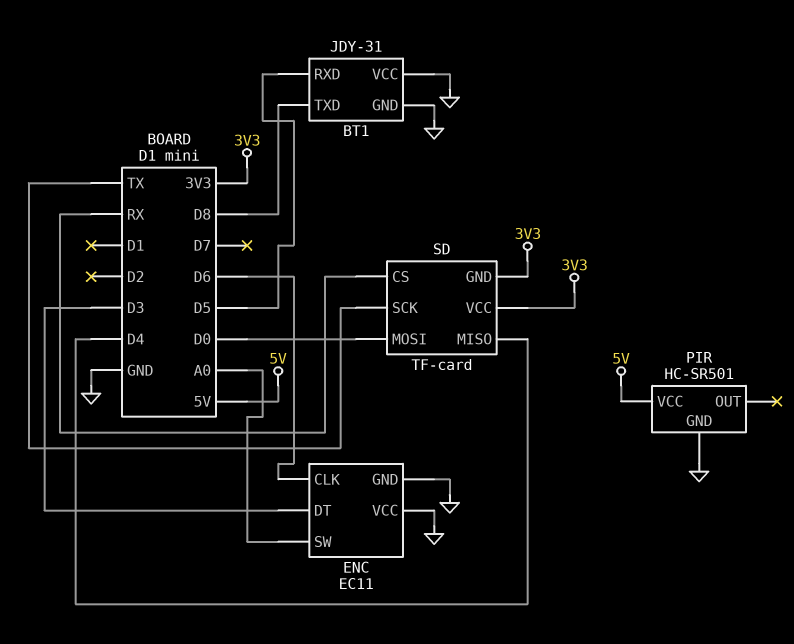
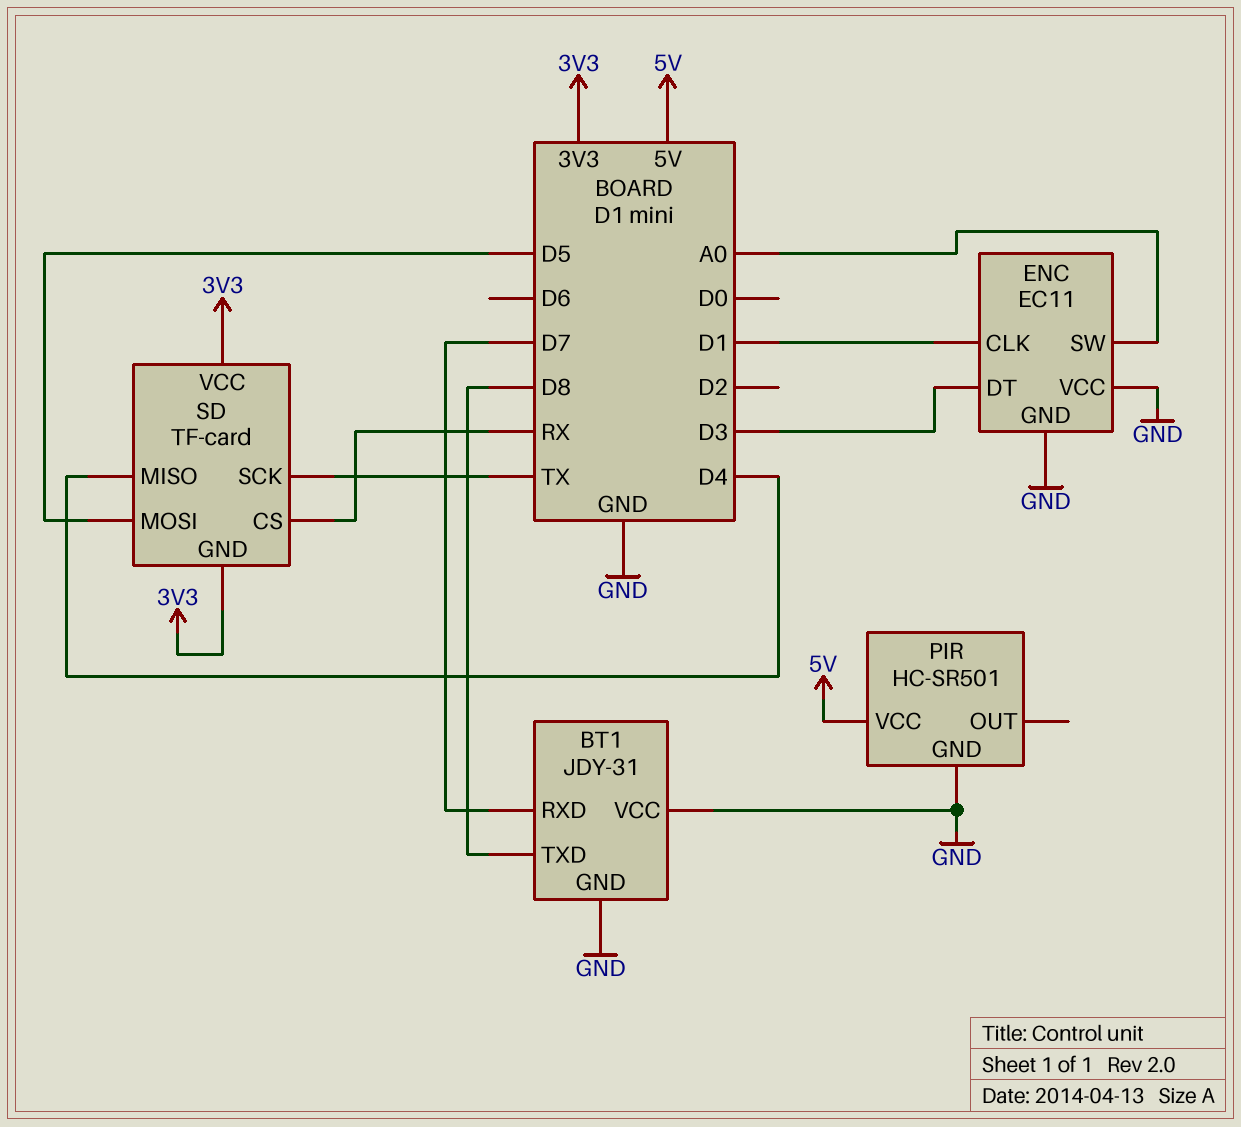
BT1 pin RXD: D5 -> D7
ENC pin CLK: D6 -> D1
SD pin MOSI: D0 -> D5

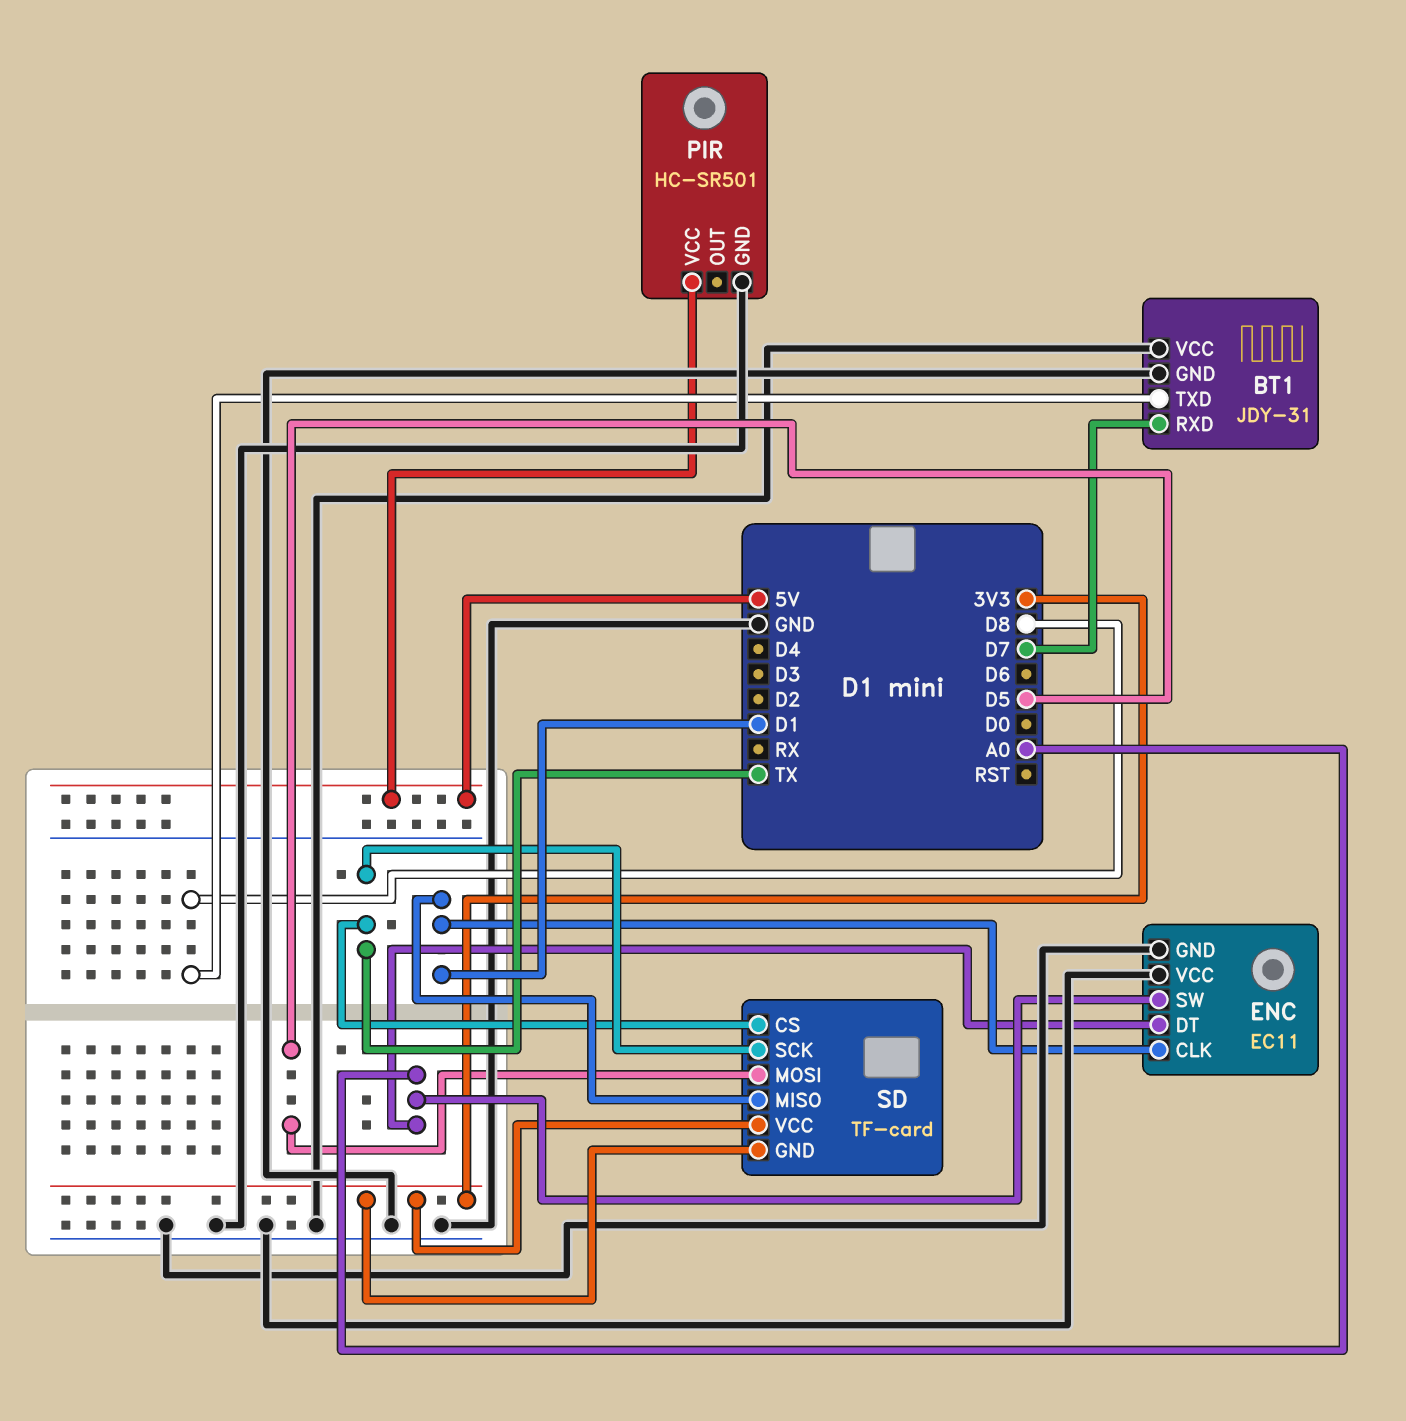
ENC pin DT: D3 -> A0
SD pin CS: RX -> TX
SD pin MISO: D4 -> D1

